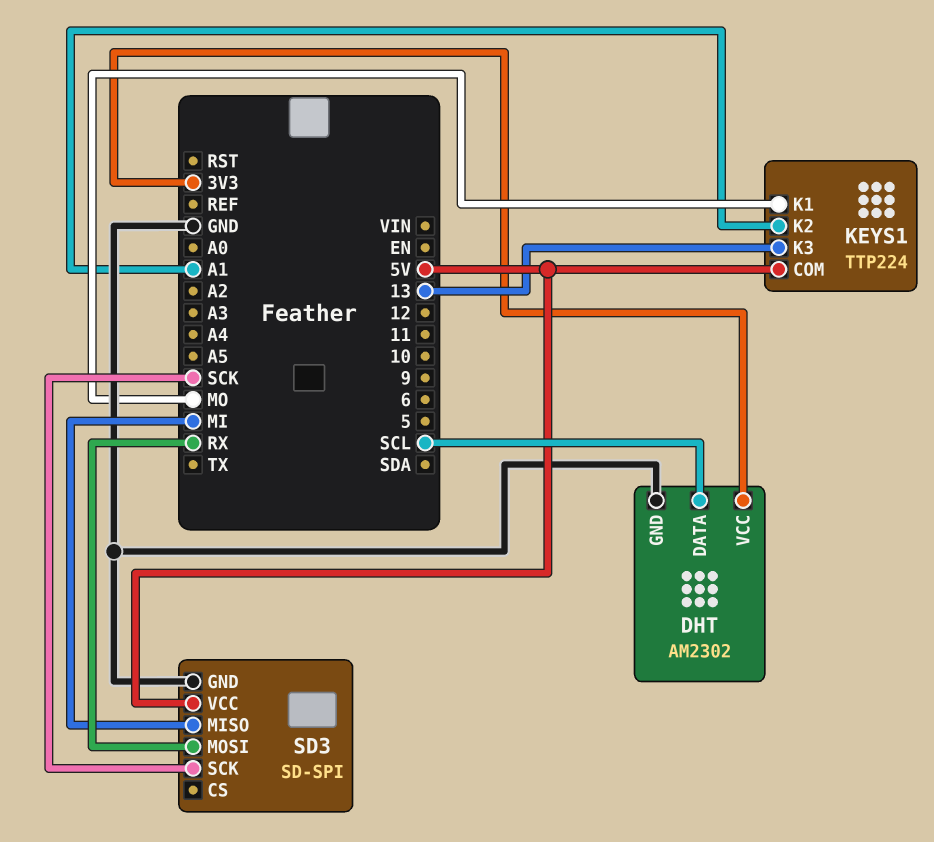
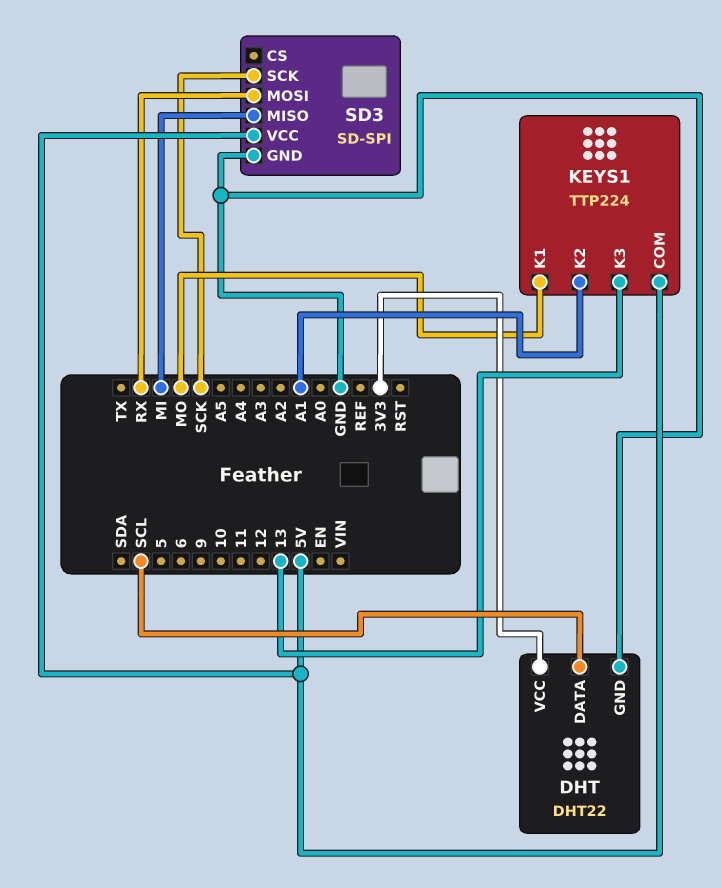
DHT: AM2302 -> DHT22

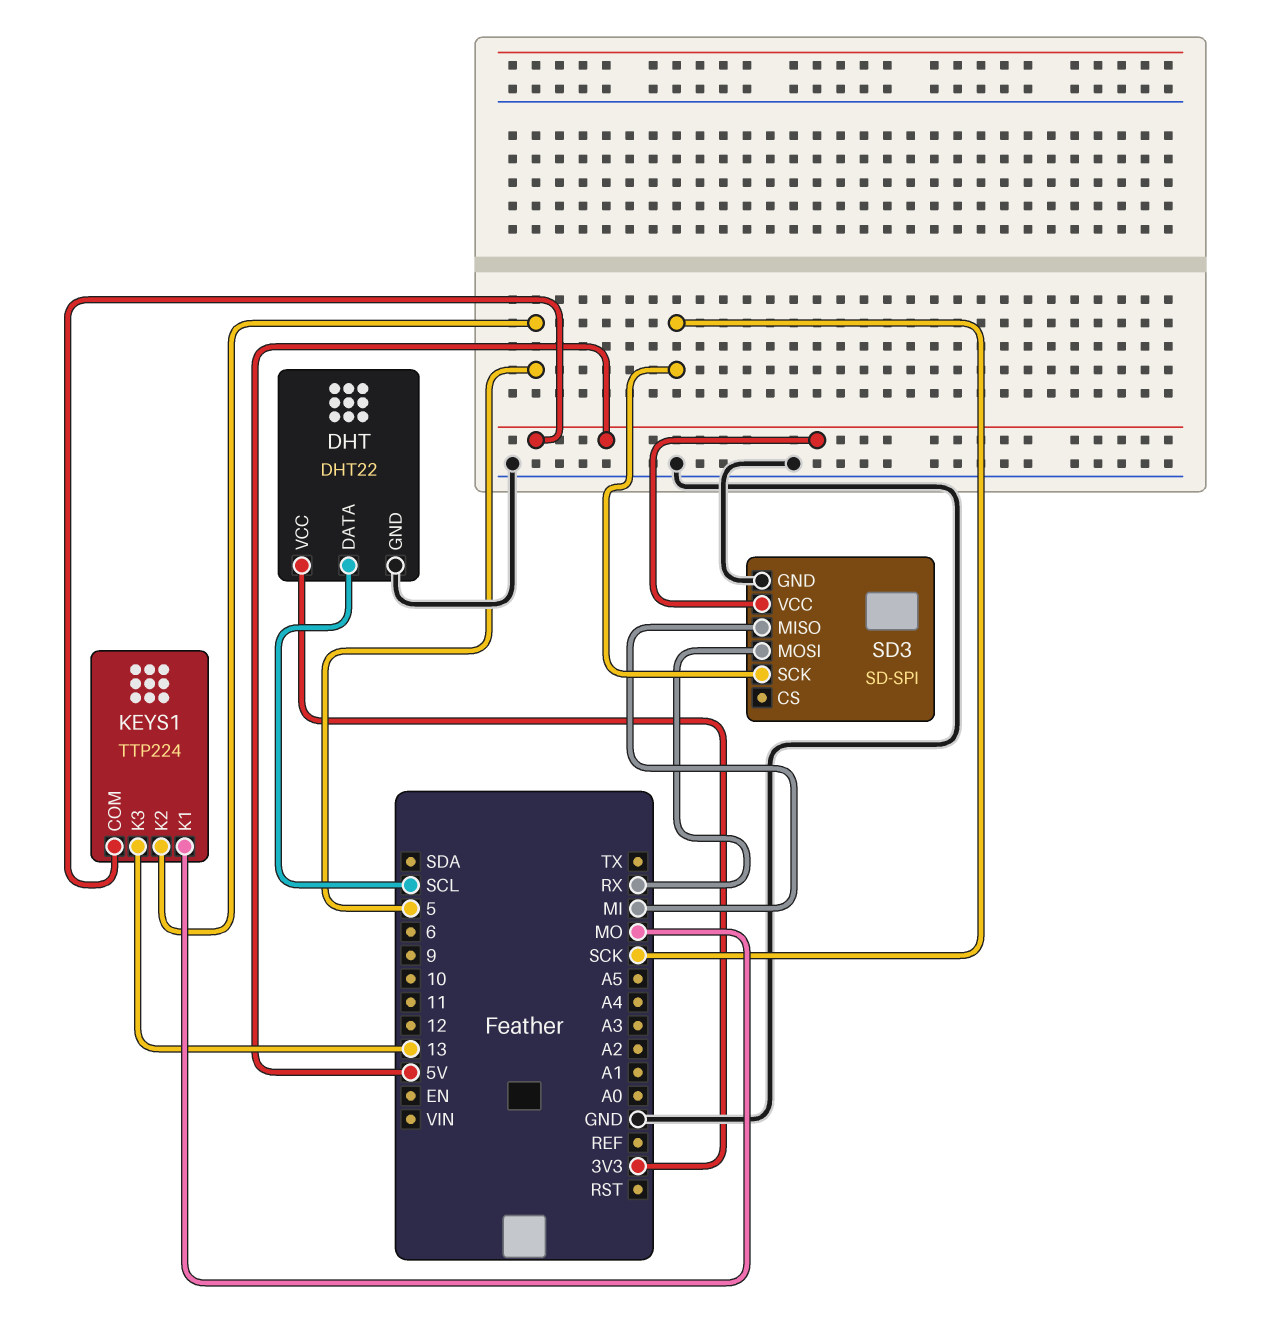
KEYS1 pin K2: A1 -> 5

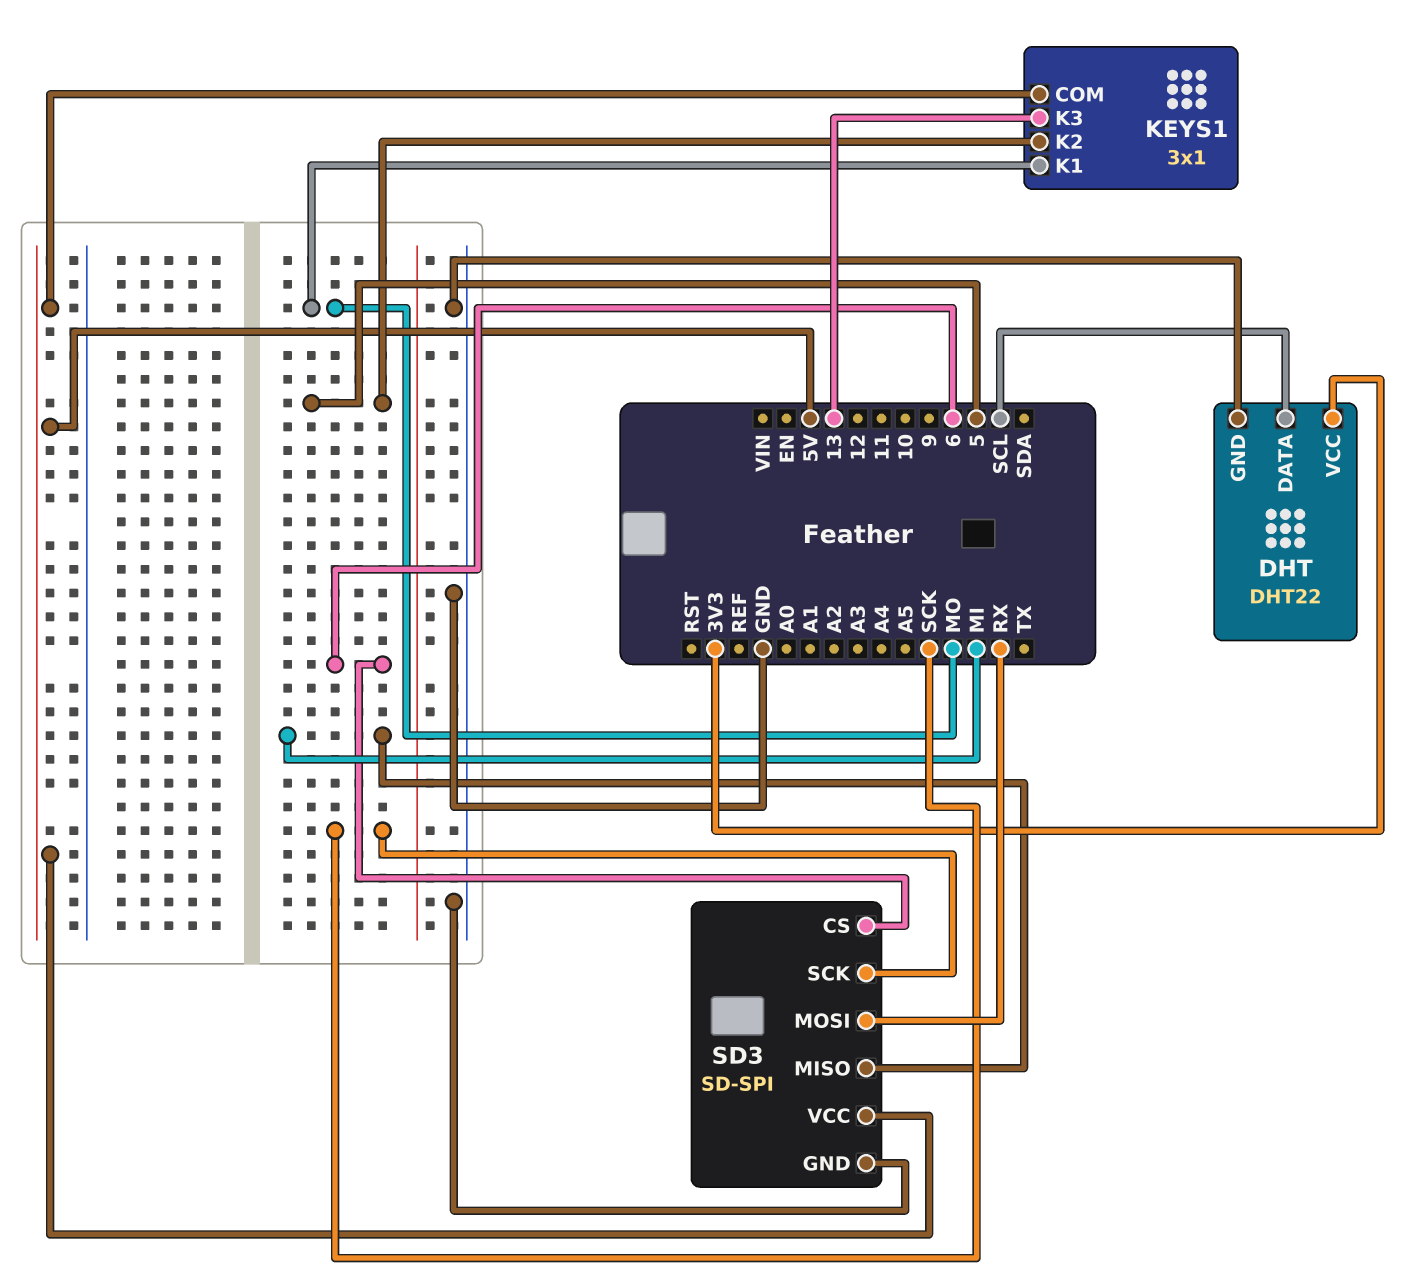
KEYS1: TTP224 -> 3x1
SD3 pin CS: none -> 6

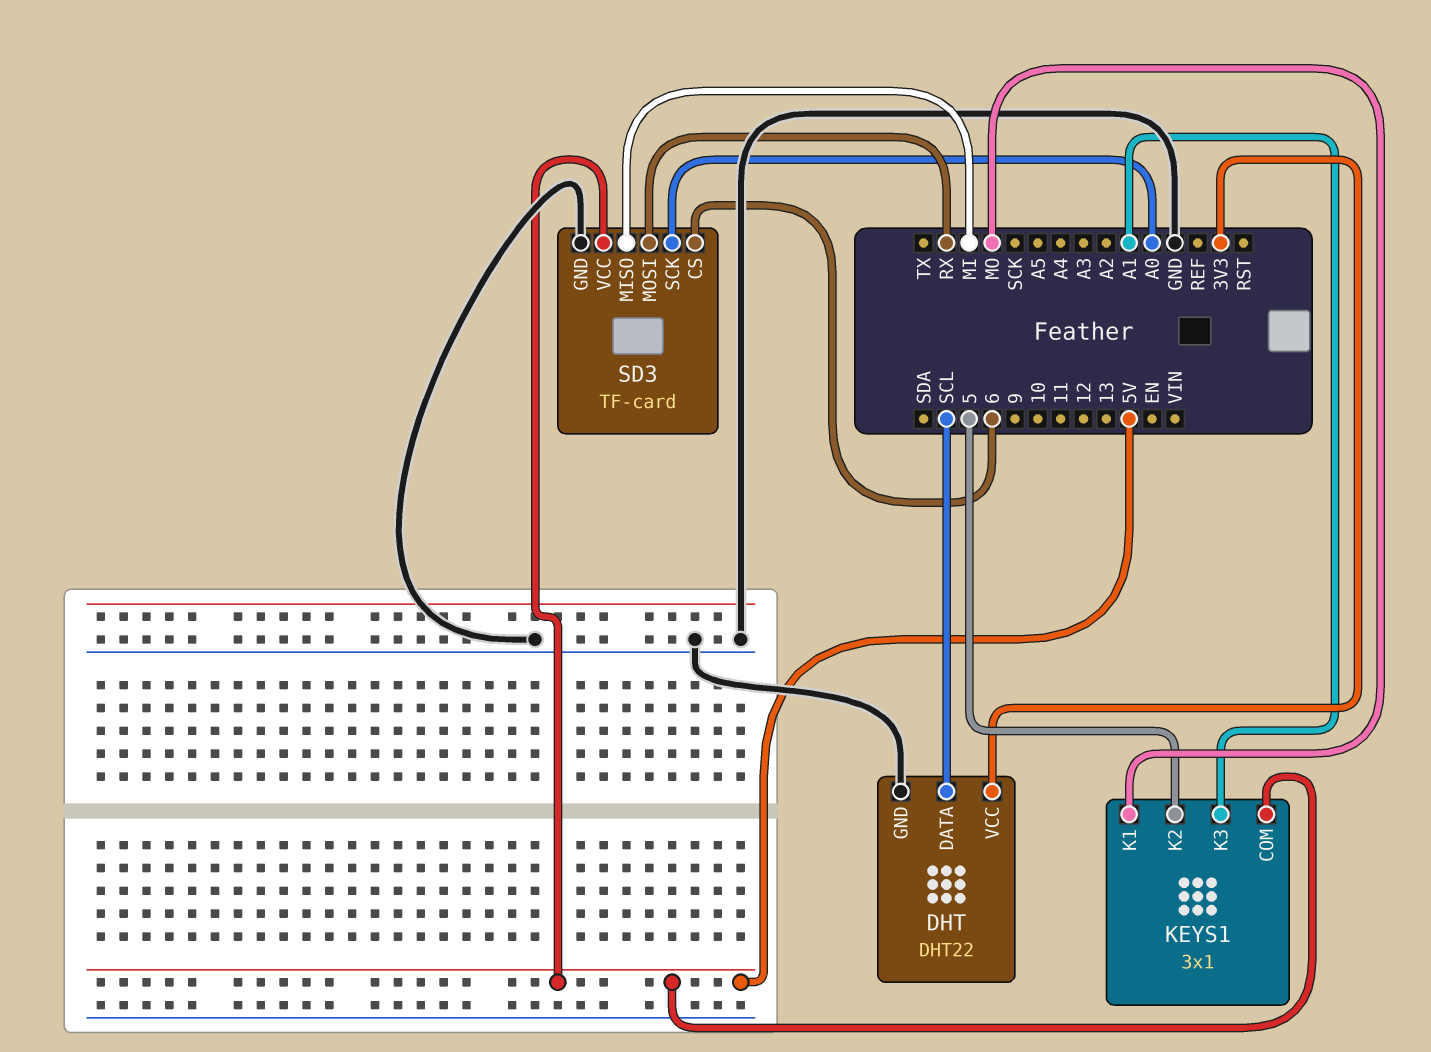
KEYS1 pin K3: 13 -> A1
SD3: SD-SPI -> TF-card
SD3 pin SCK: SCK -> A0

